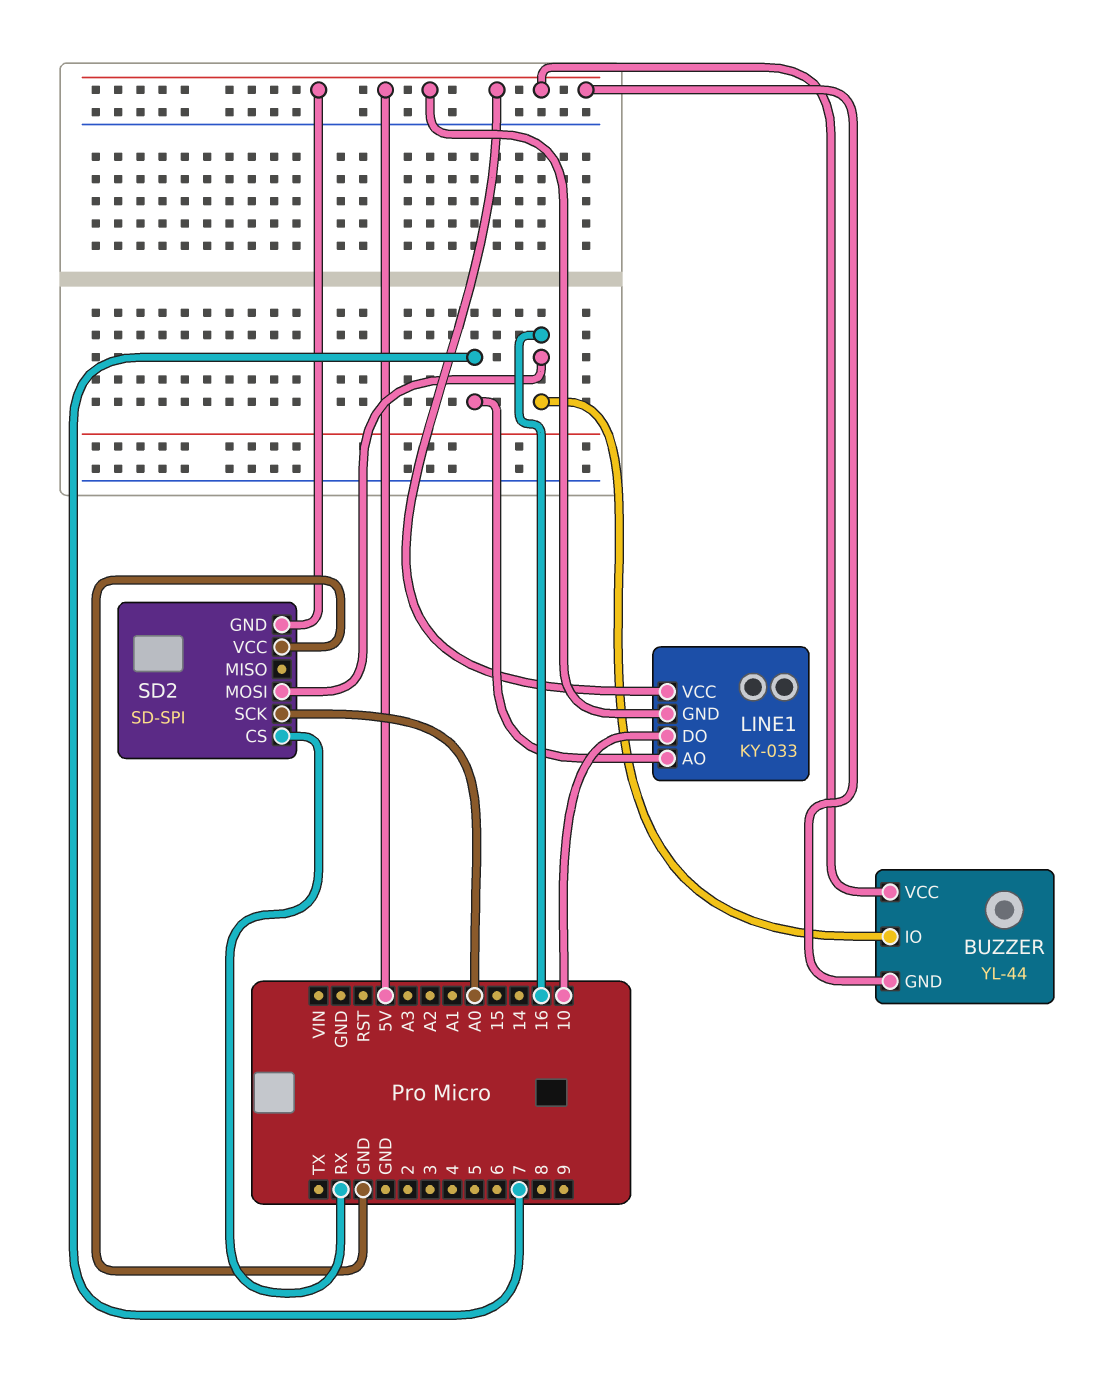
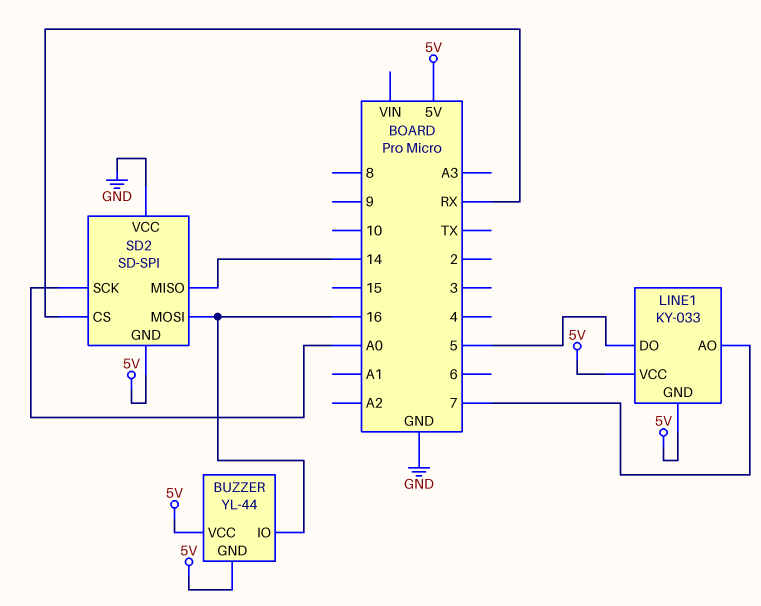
LINE1 pin DO: 10 -> 5
SD2 pin MISO: none -> 14

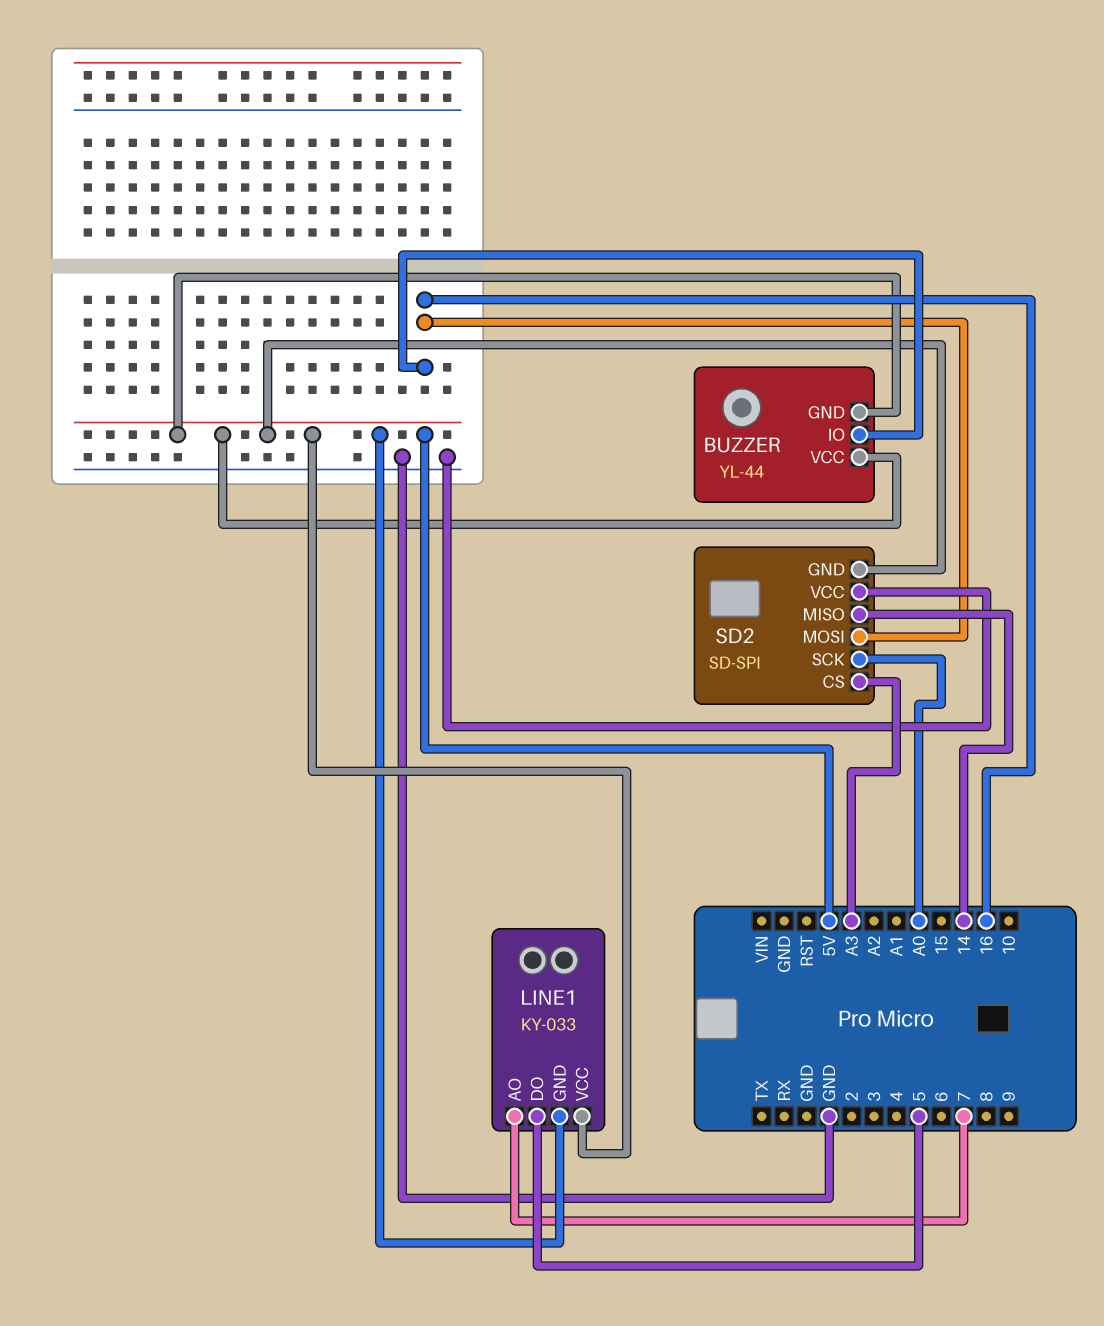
SD2 pin CS: RX -> A3

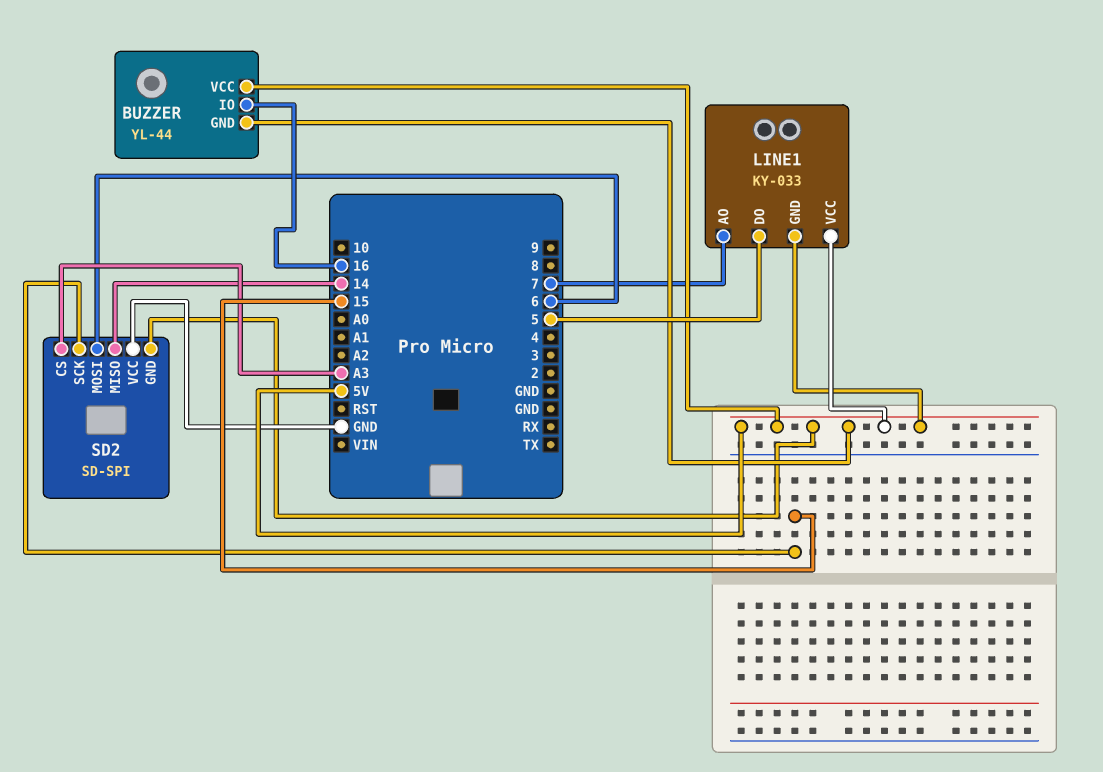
SD2 pin MOSI: 16 -> 6
SD2 pin SCK: A0 -> 15

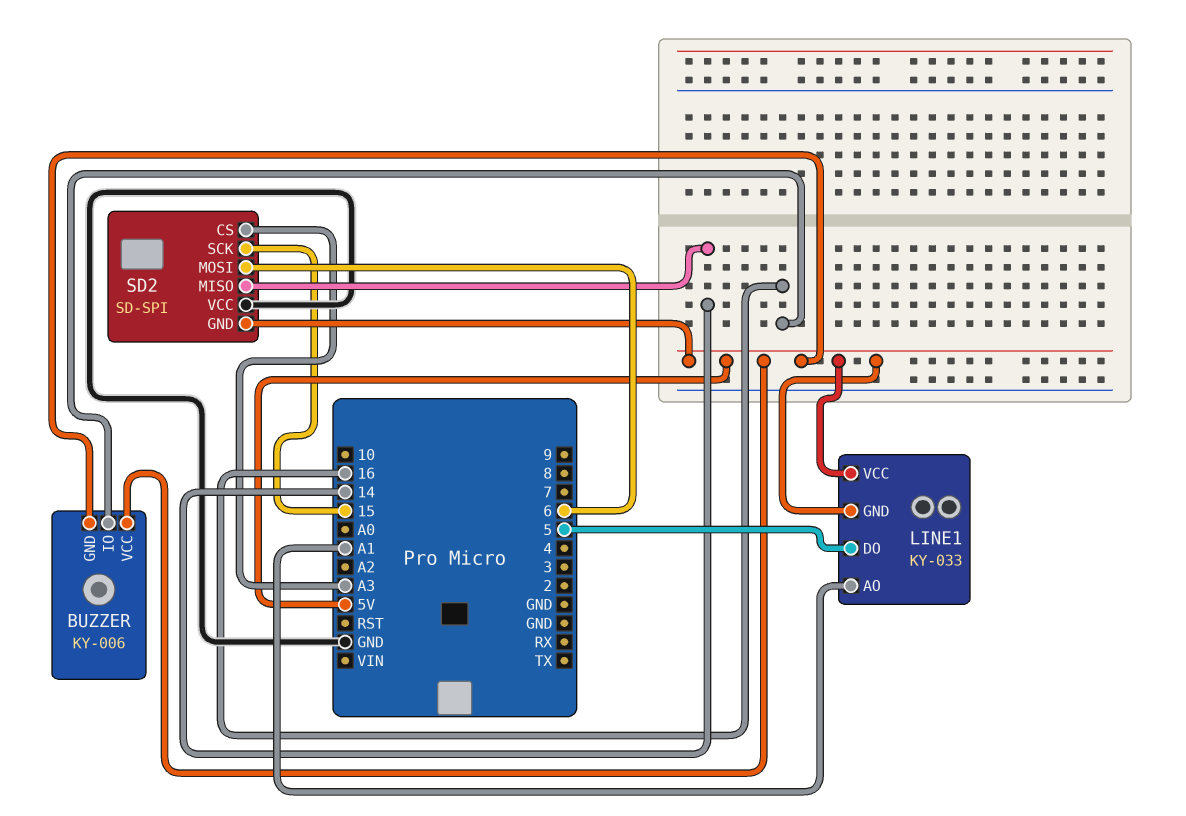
BUZZER: YL-44 -> KY-006
LINE1 pin AO: 7 -> A1

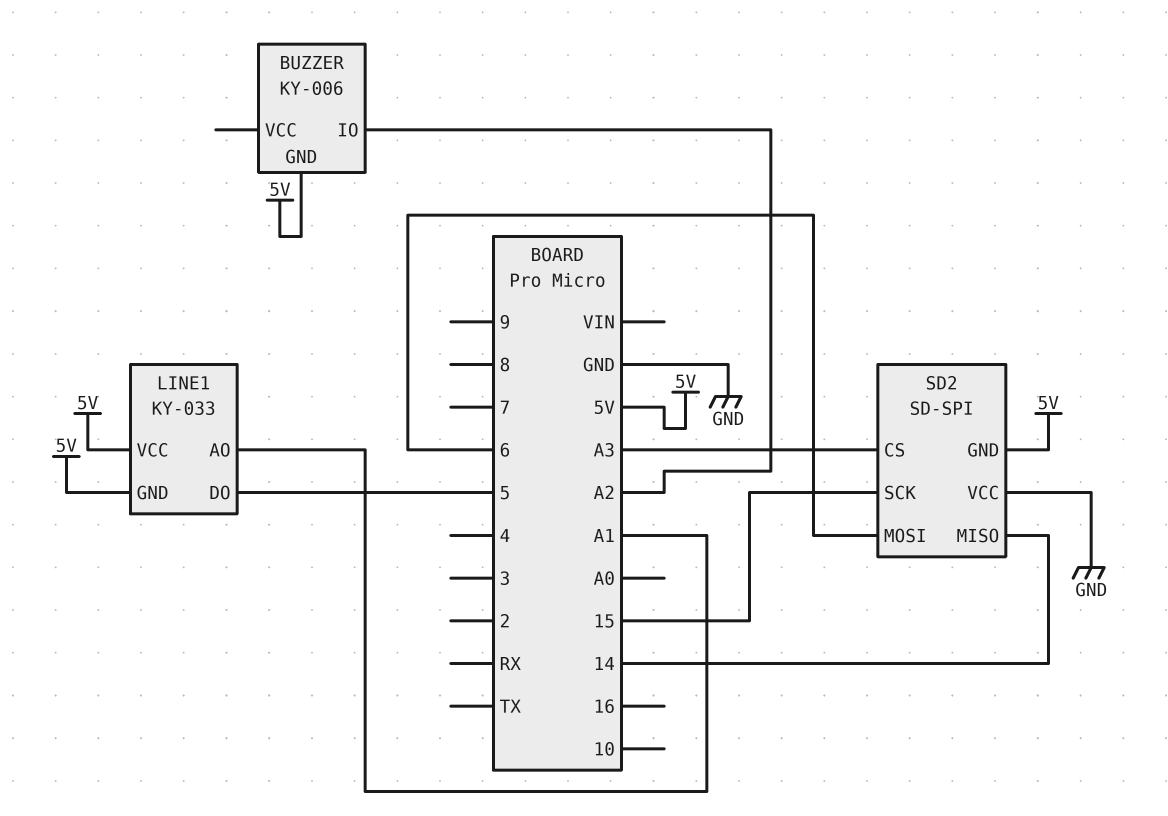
BUZZER pin IO: 16 -> A2
BUZZER pin VCC: 5V -> none

